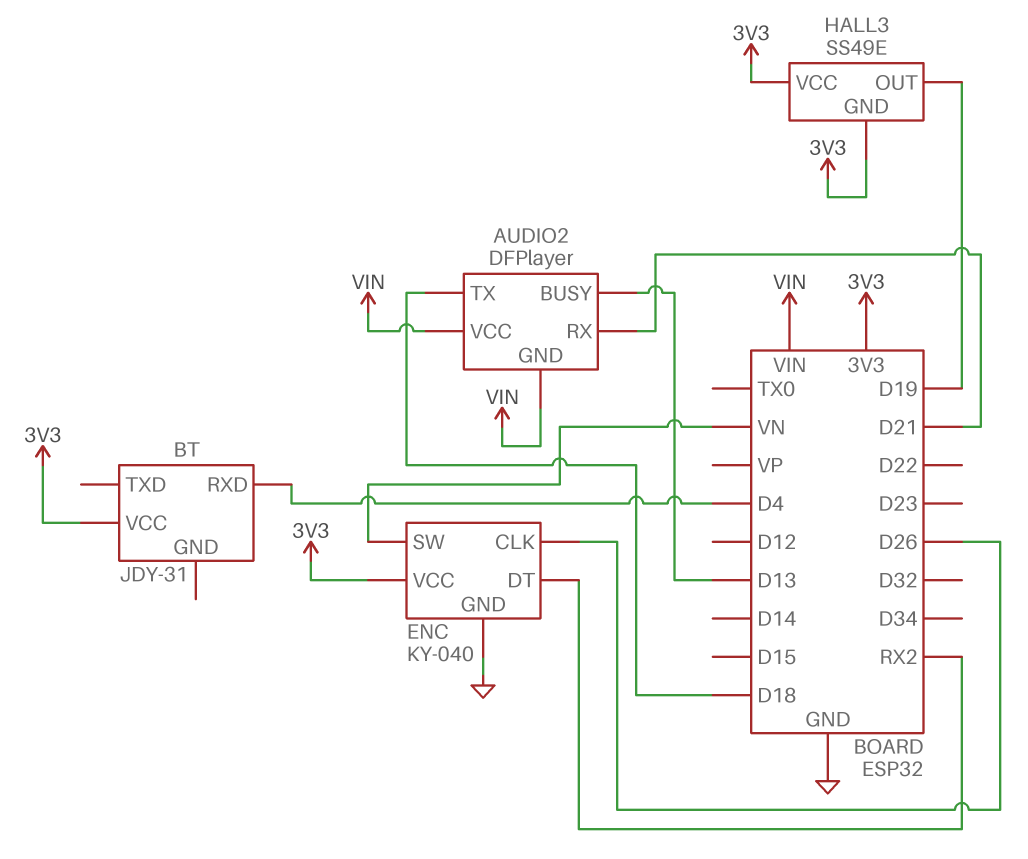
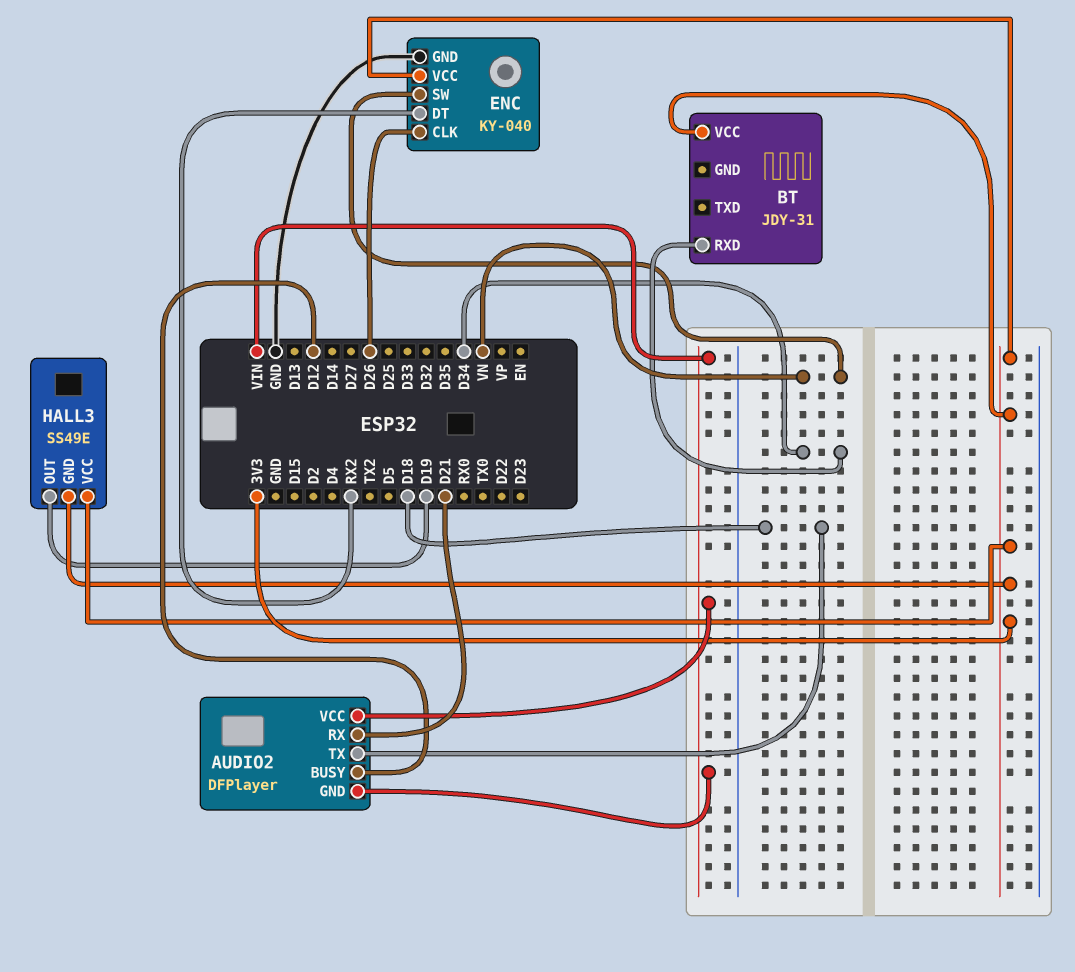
AUDIO2 pin BUSY: D13 -> D12
BT pin RXD: D4 -> D34

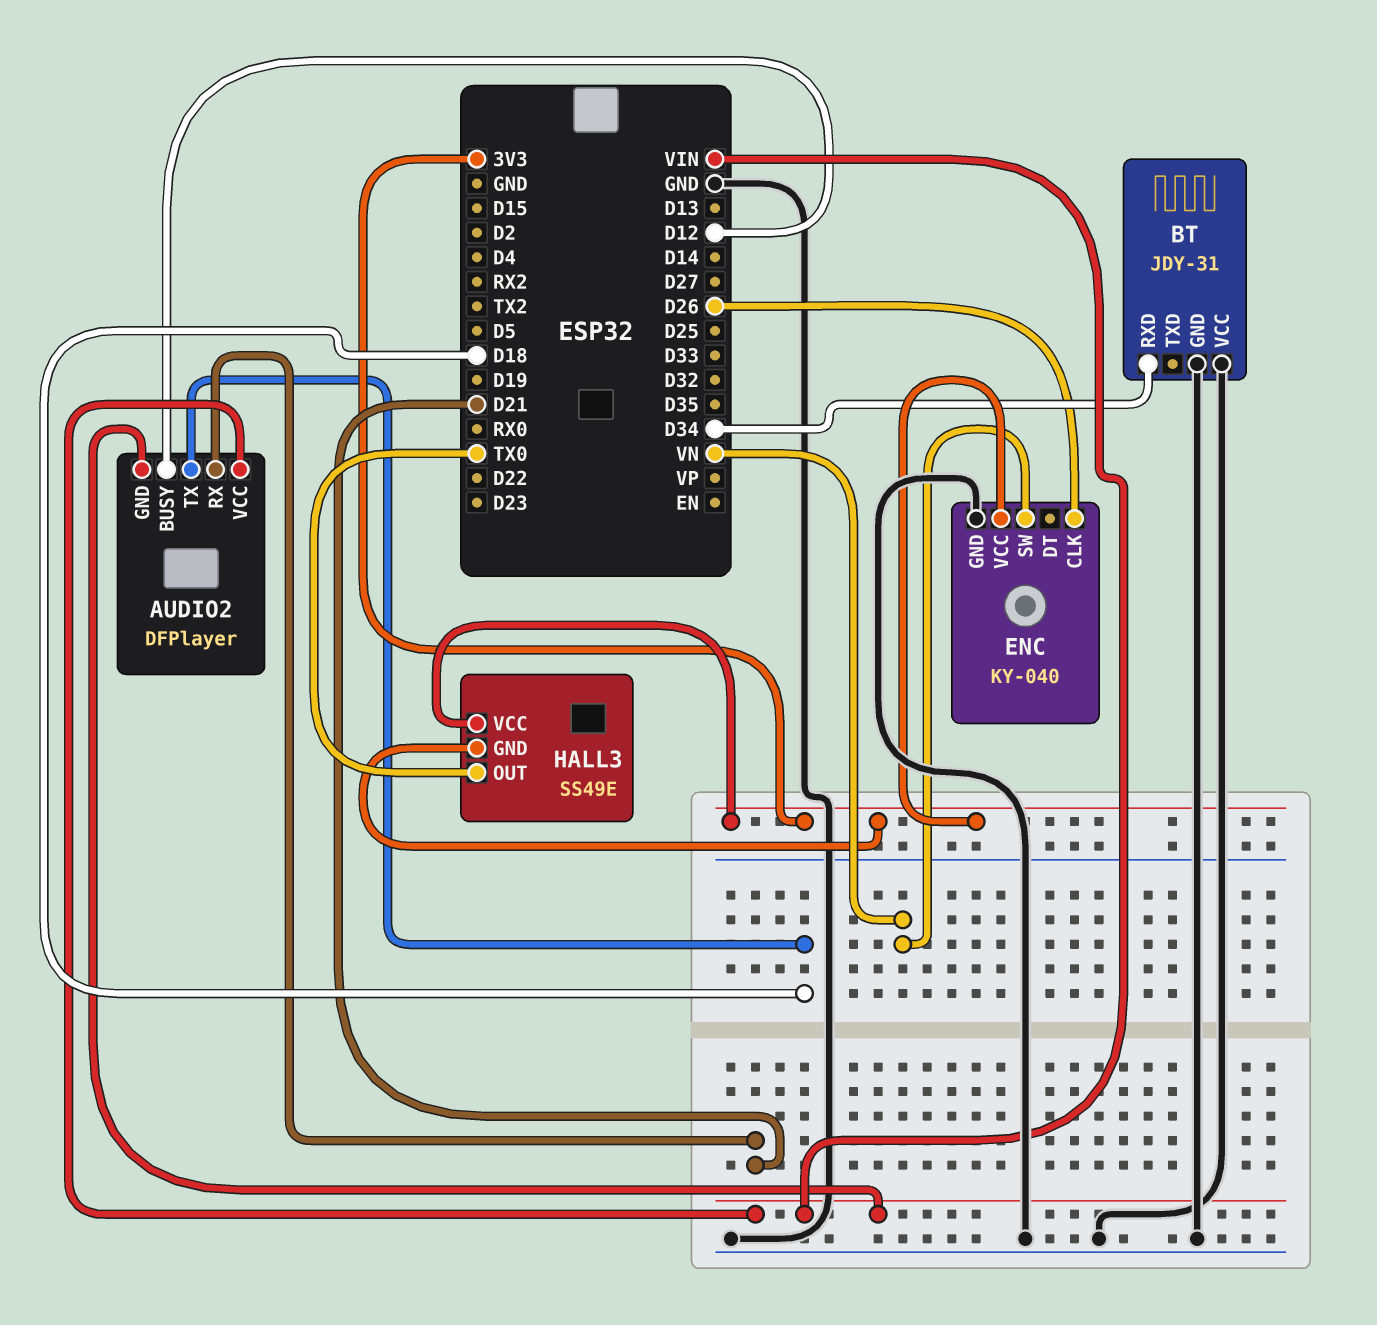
BT pin GND: none -> GND
BT pin VCC: 3V3 -> GND
ENC pin DT: RX2 -> none
HALL3 pin OUT: D19 -> TX0

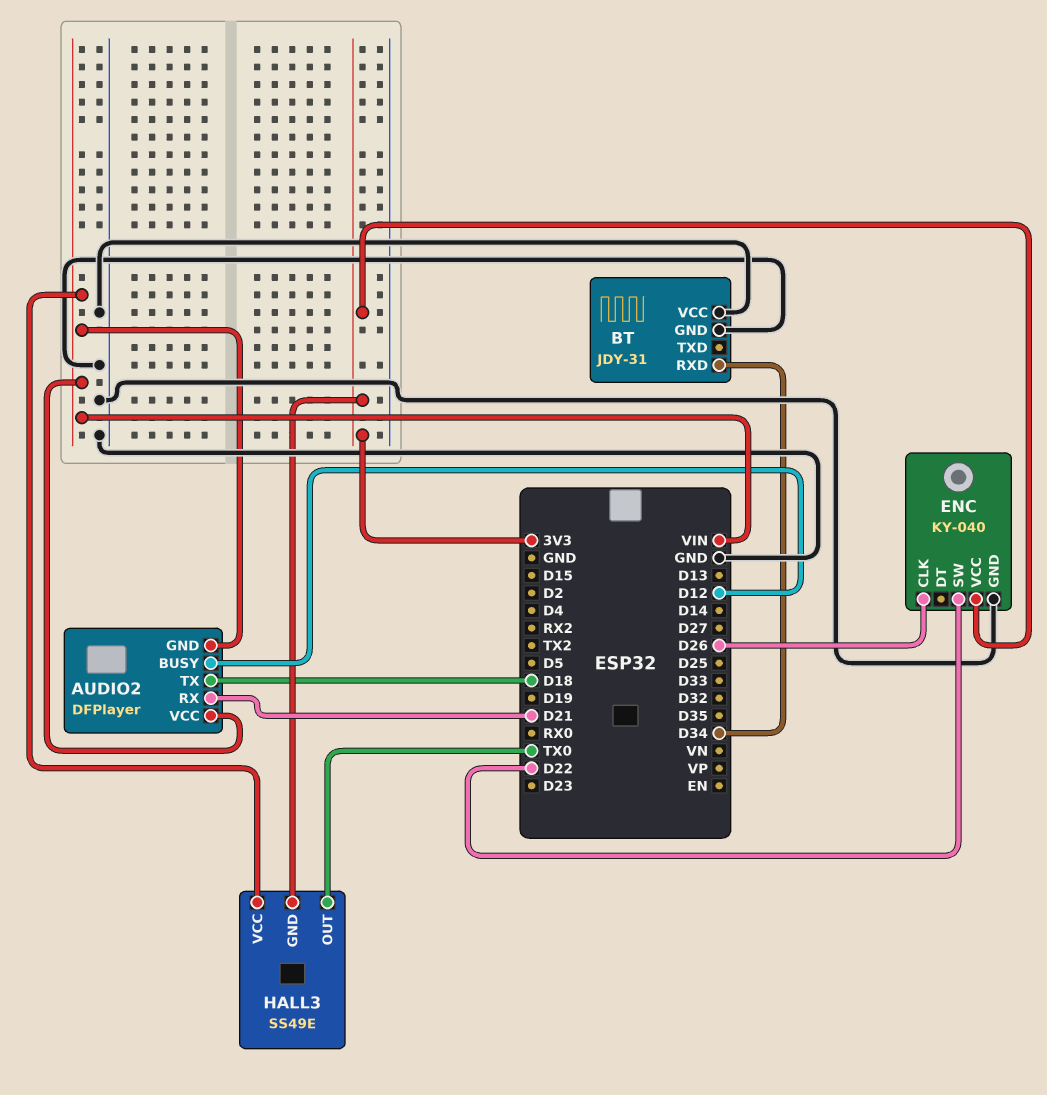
ENC pin SW: VN -> D22
HALL3 pin VCC: 3V3 -> VIN

